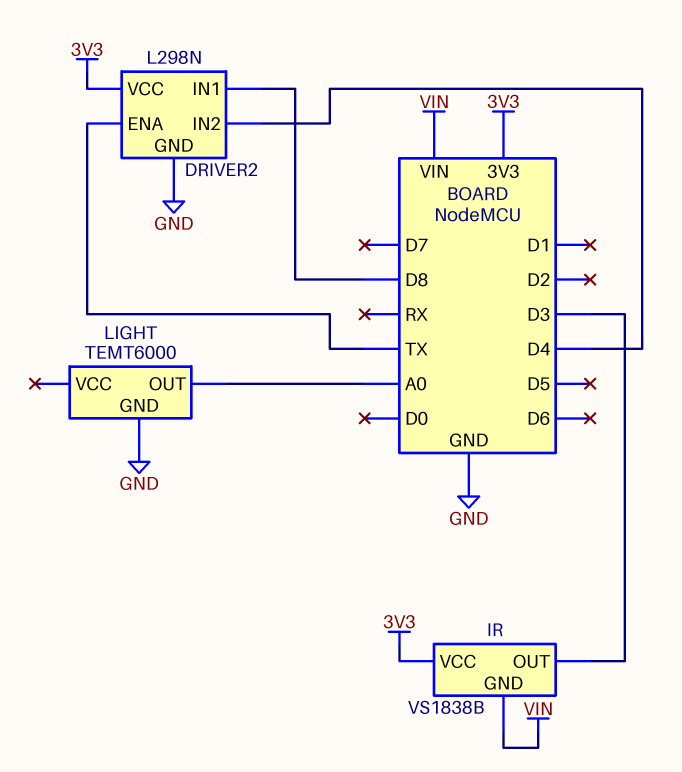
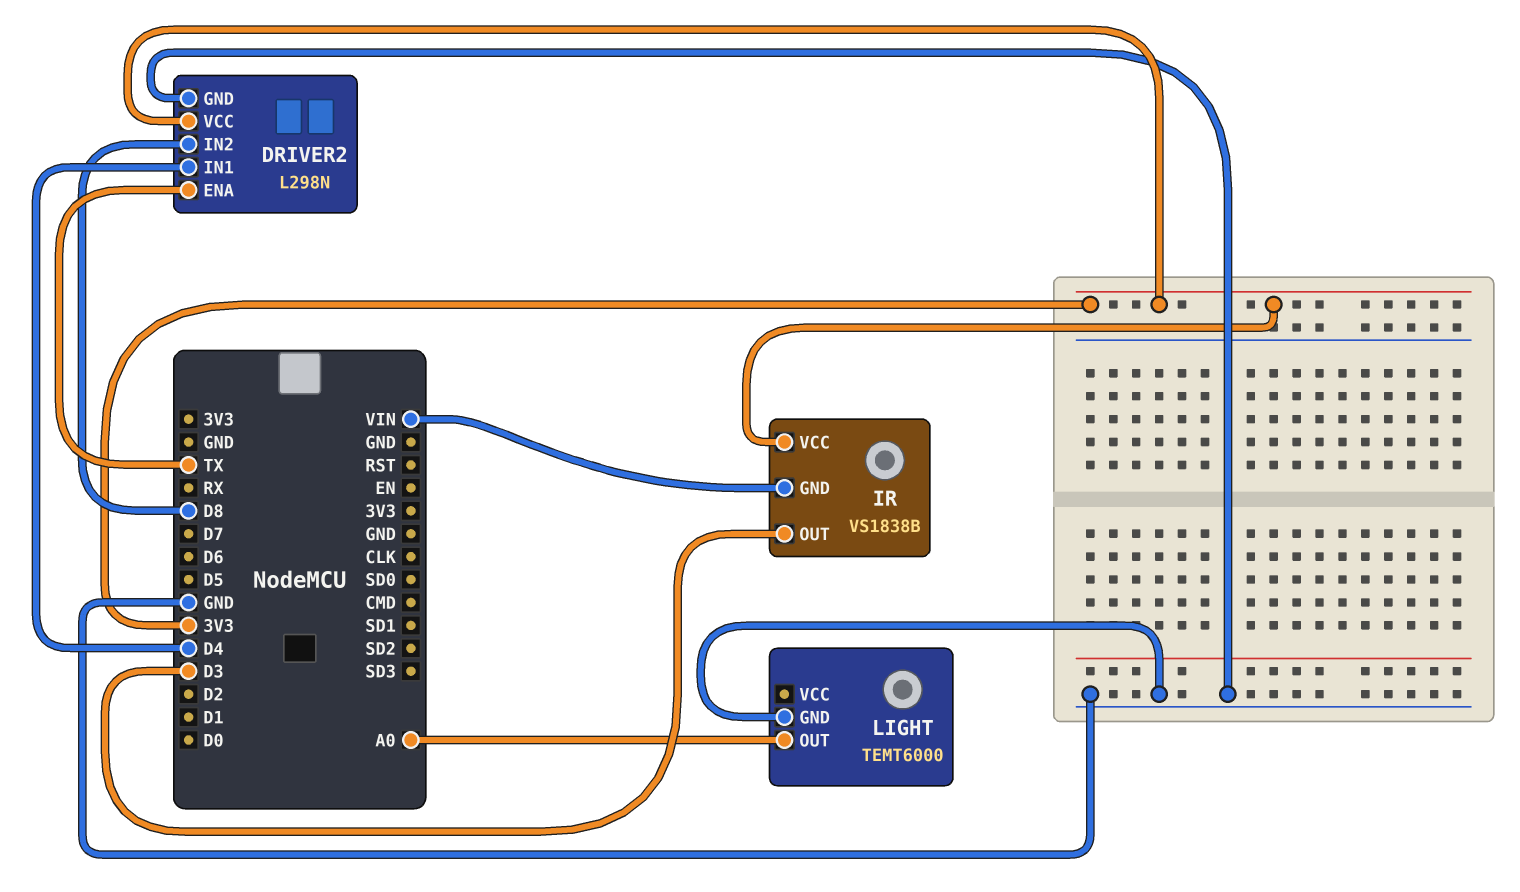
DRIVER2 pin IN1: D8 -> D4
DRIVER2 pin IN2: D4 -> D8

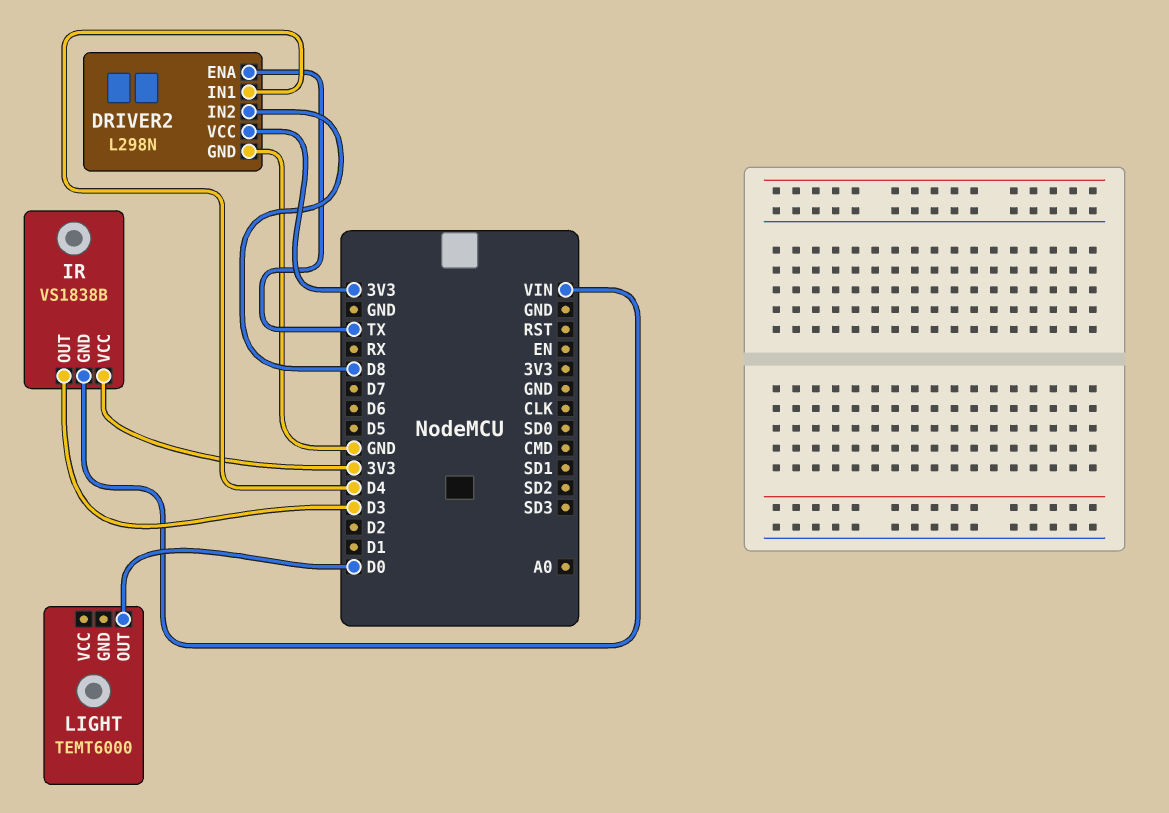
LIGHT pin GND: GND -> none
LIGHT pin OUT: A0 -> D0

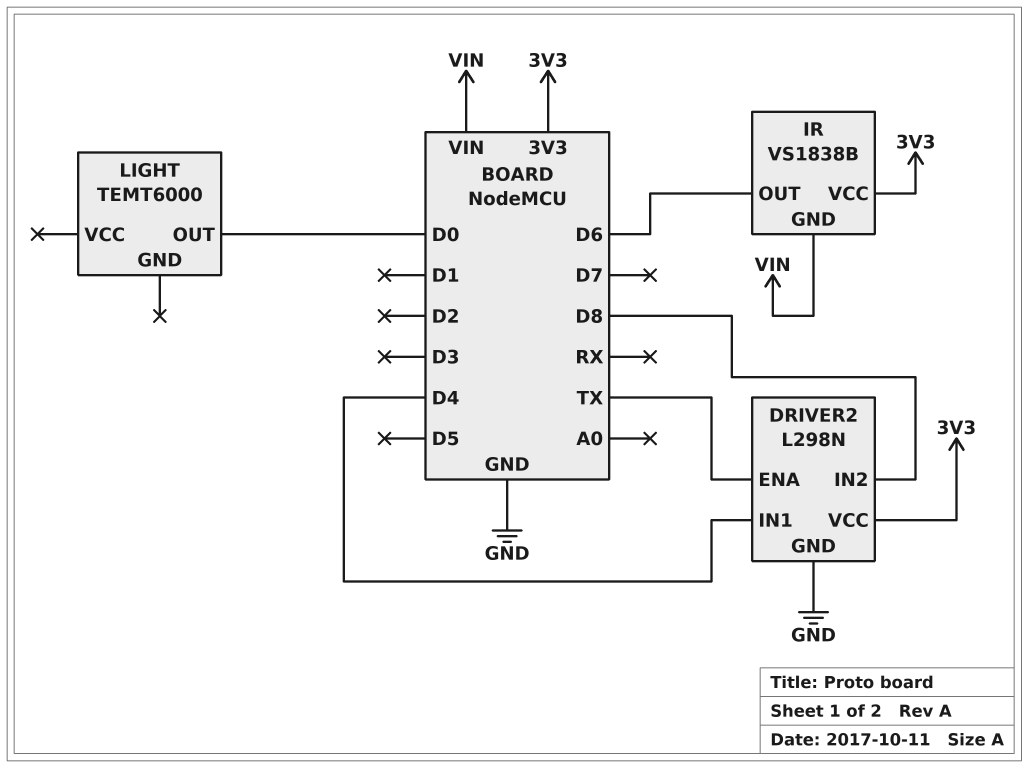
IR pin OUT: D3 -> D6

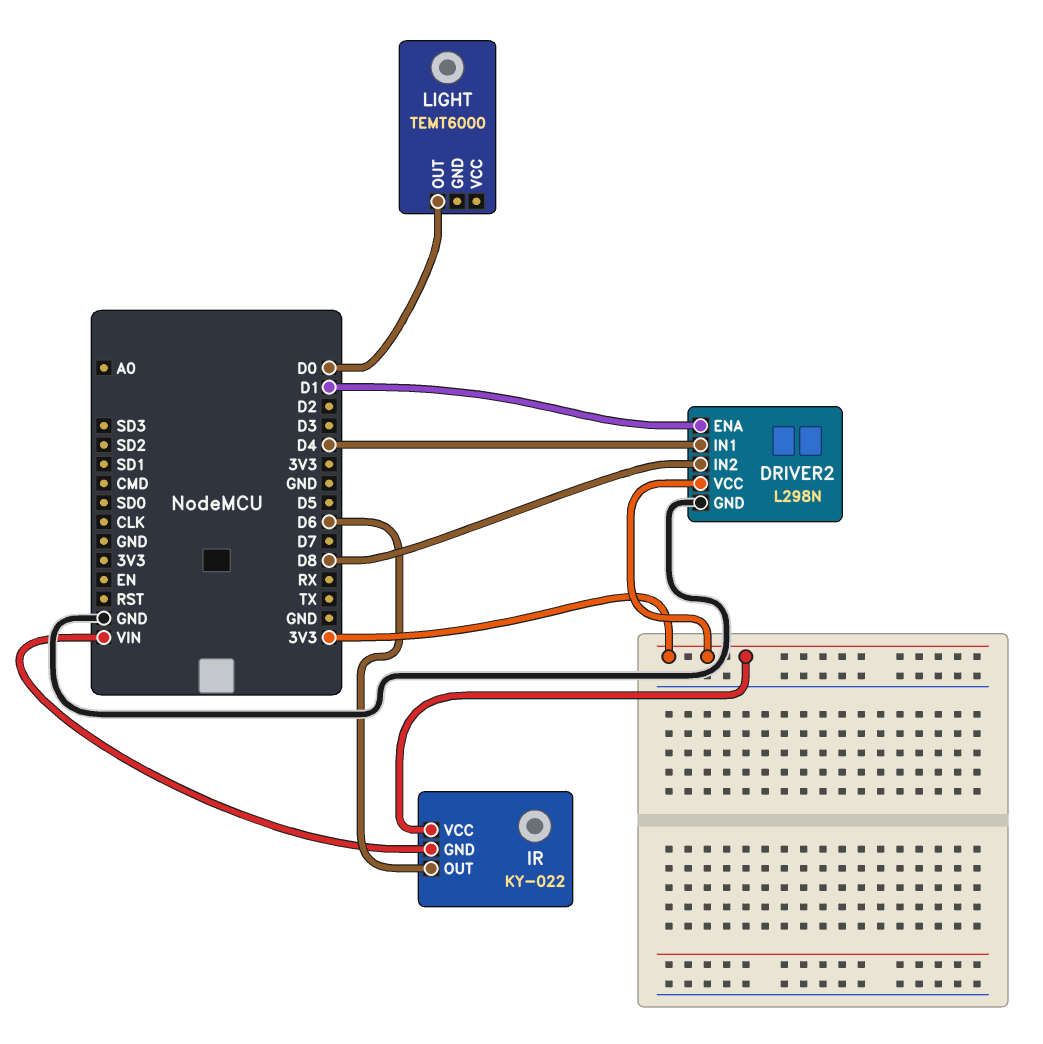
DRIVER2 pin ENA: TX -> D1
IR: VS1838B -> KY-022

